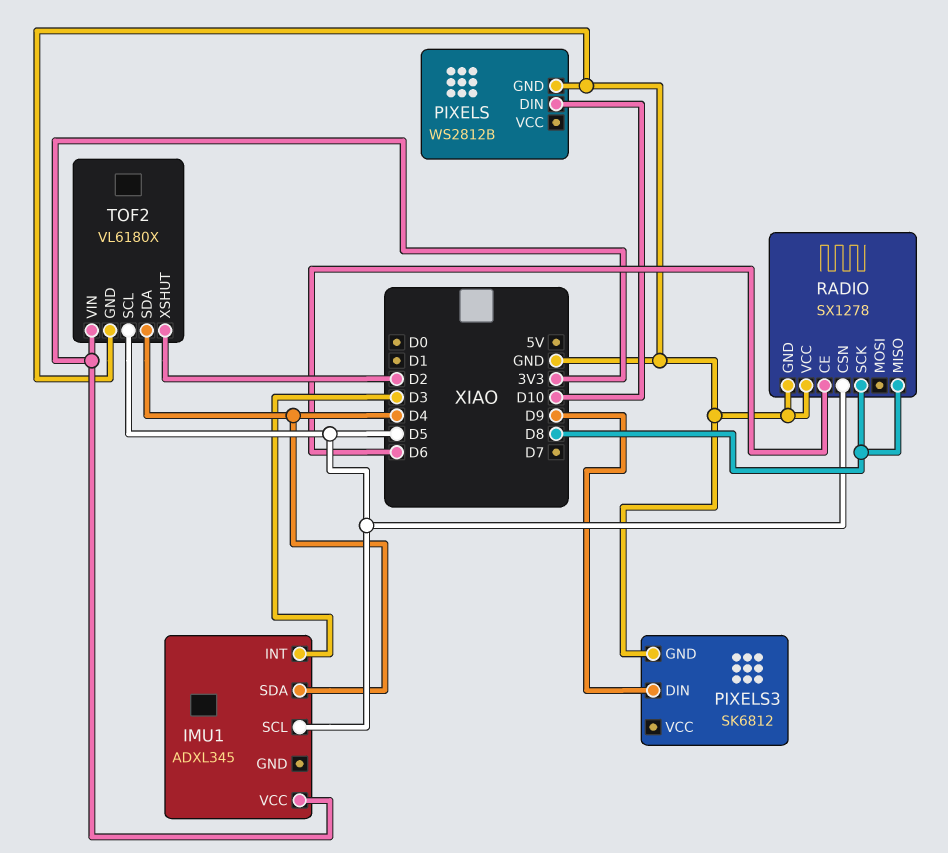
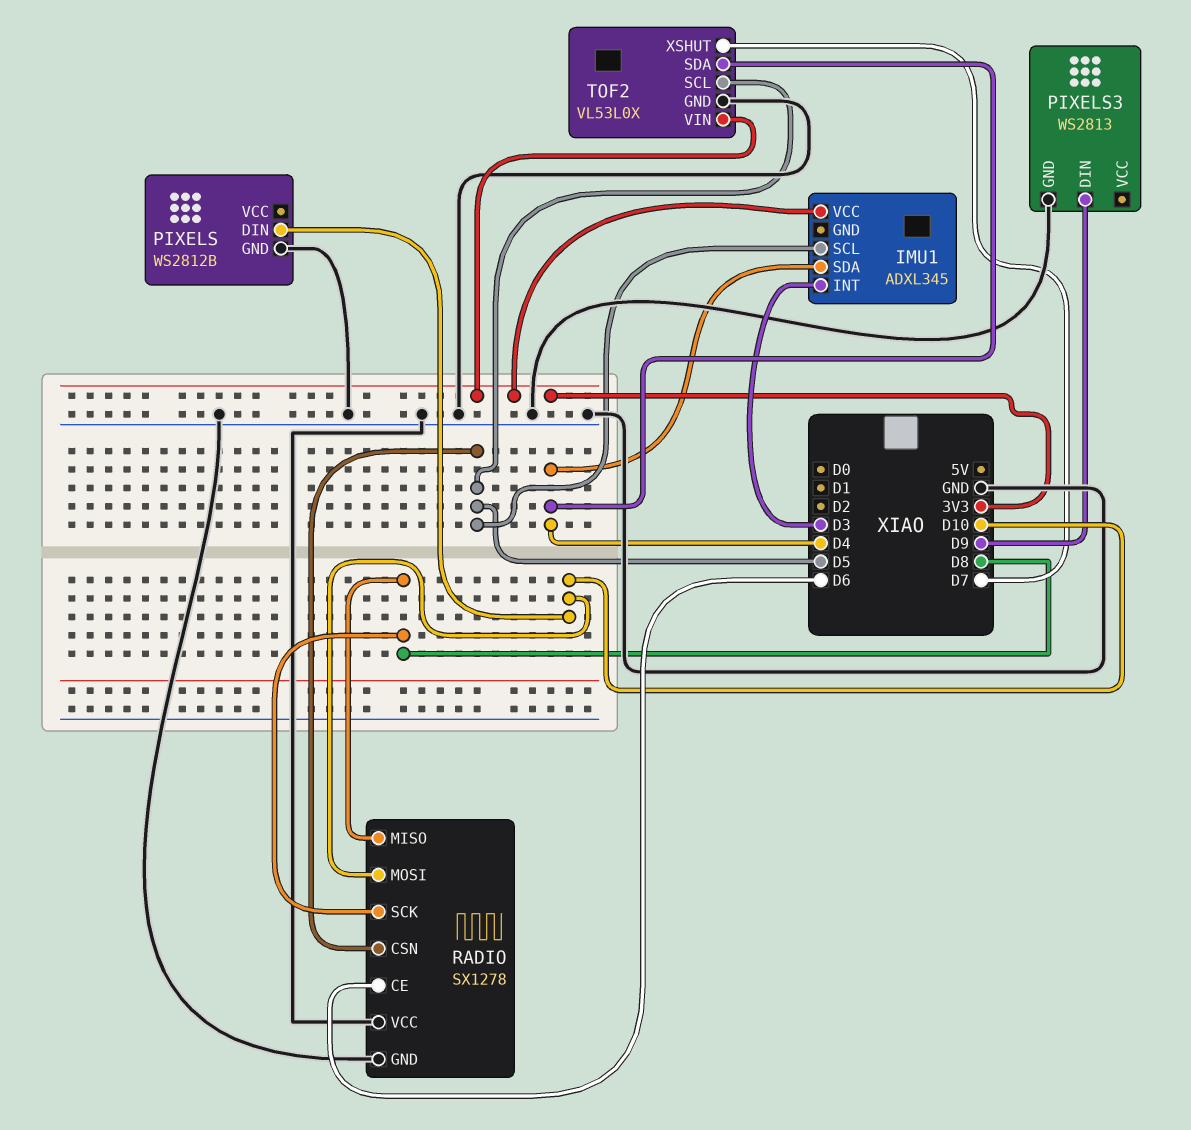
PIXELS3: SK6812 -> WS2813
RADIO pin MOSI: none -> D10
TOF2: VL6180X -> VL53L0X
TOF2 pin XSHUT: D2 -> D7

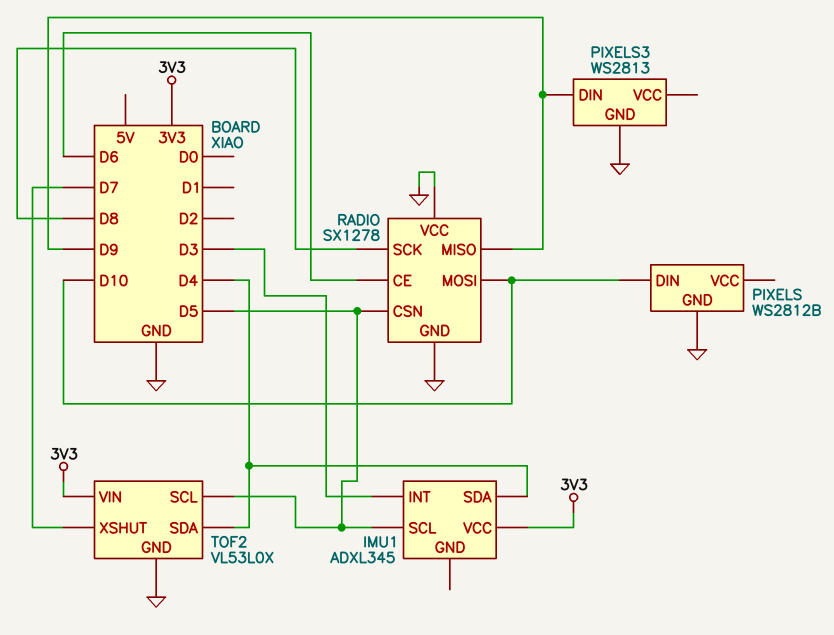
RADIO pin MISO: D8 -> D9

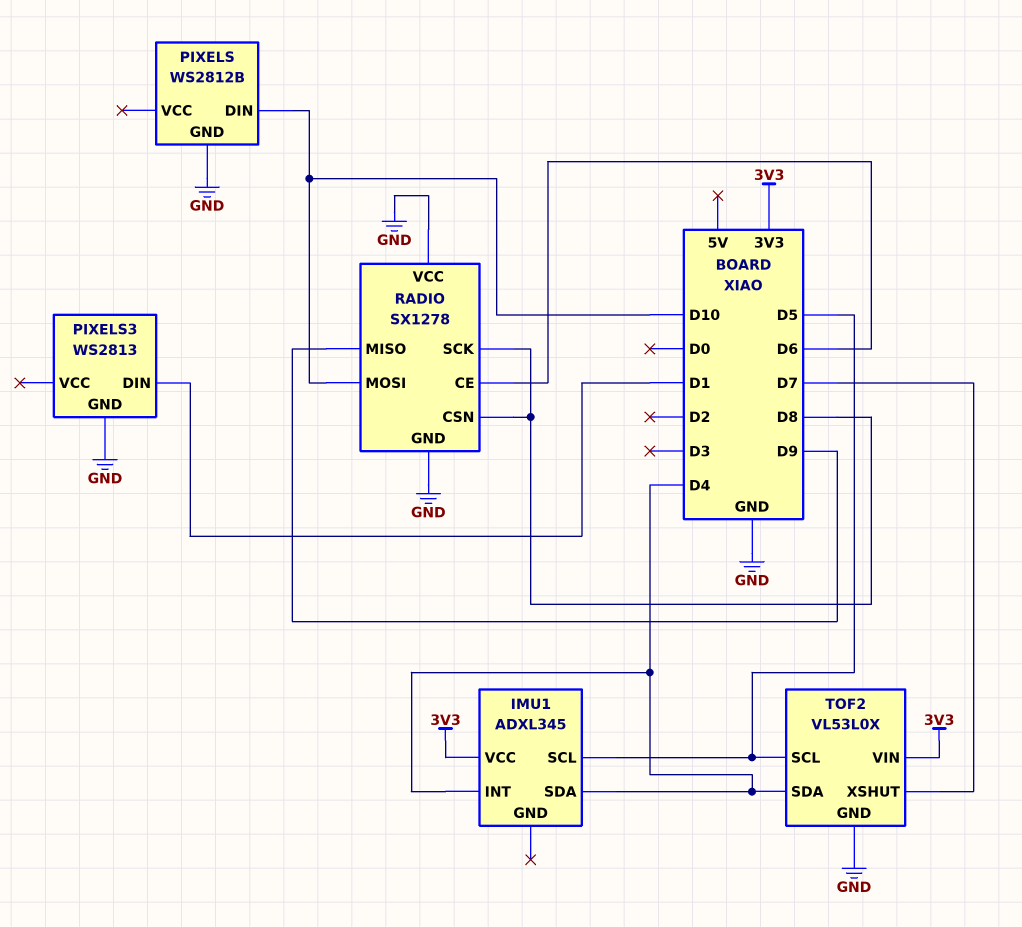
IMU1 pin INT: D3 -> D4
PIXELS3 pin DIN: D9 -> D1
RADIO pin CSN: D5 -> D8

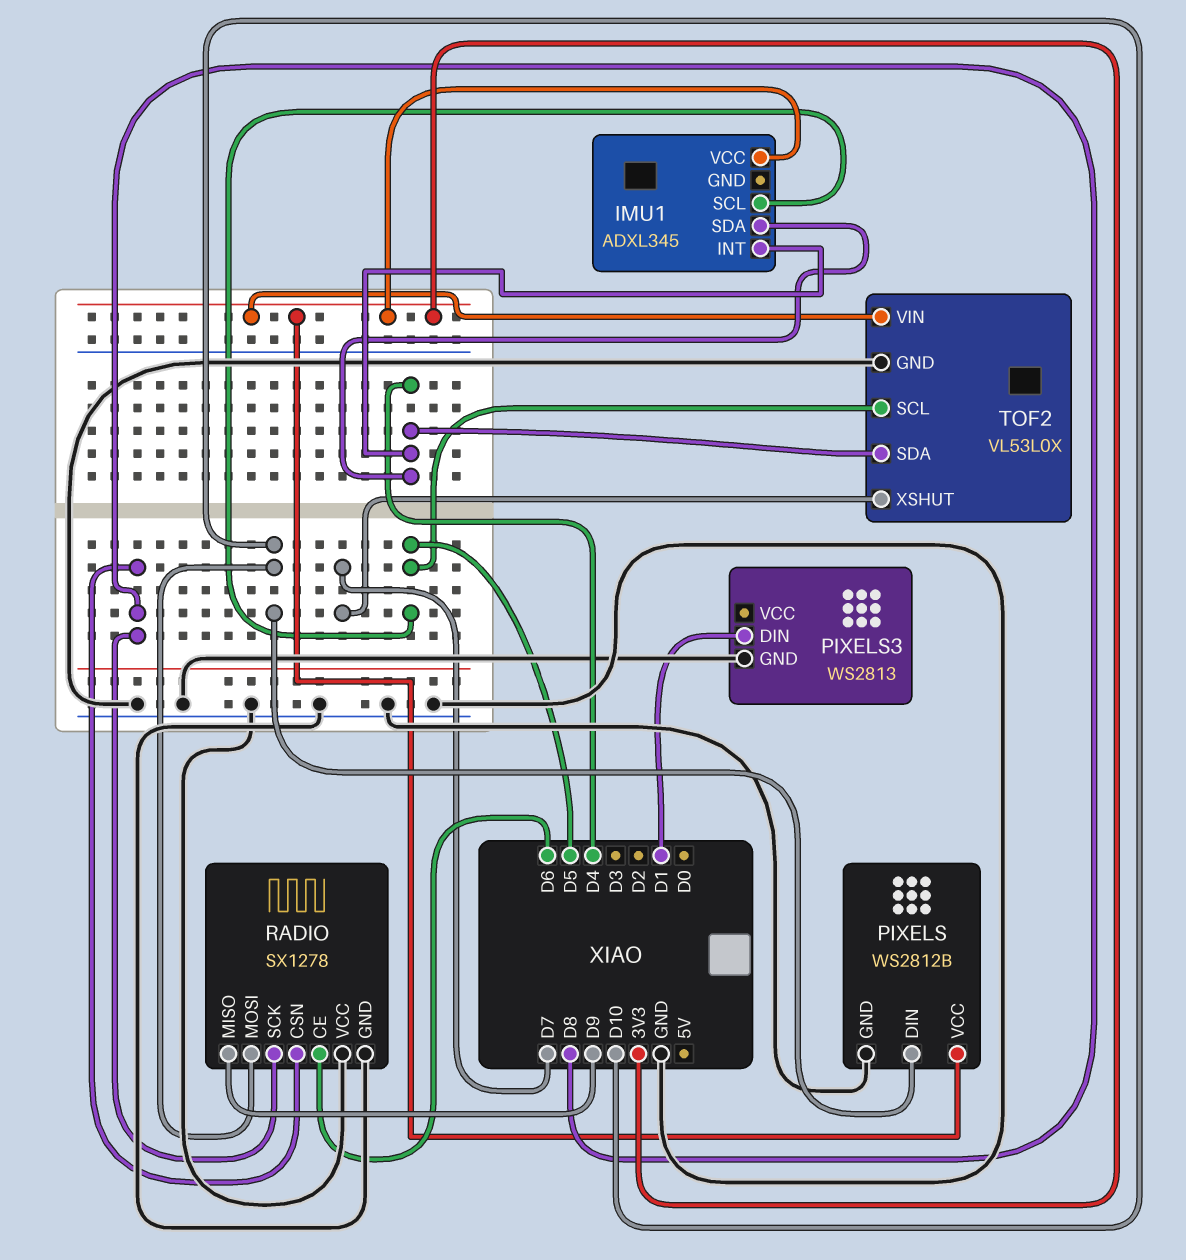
PIXELS pin VCC: none -> 3V3

